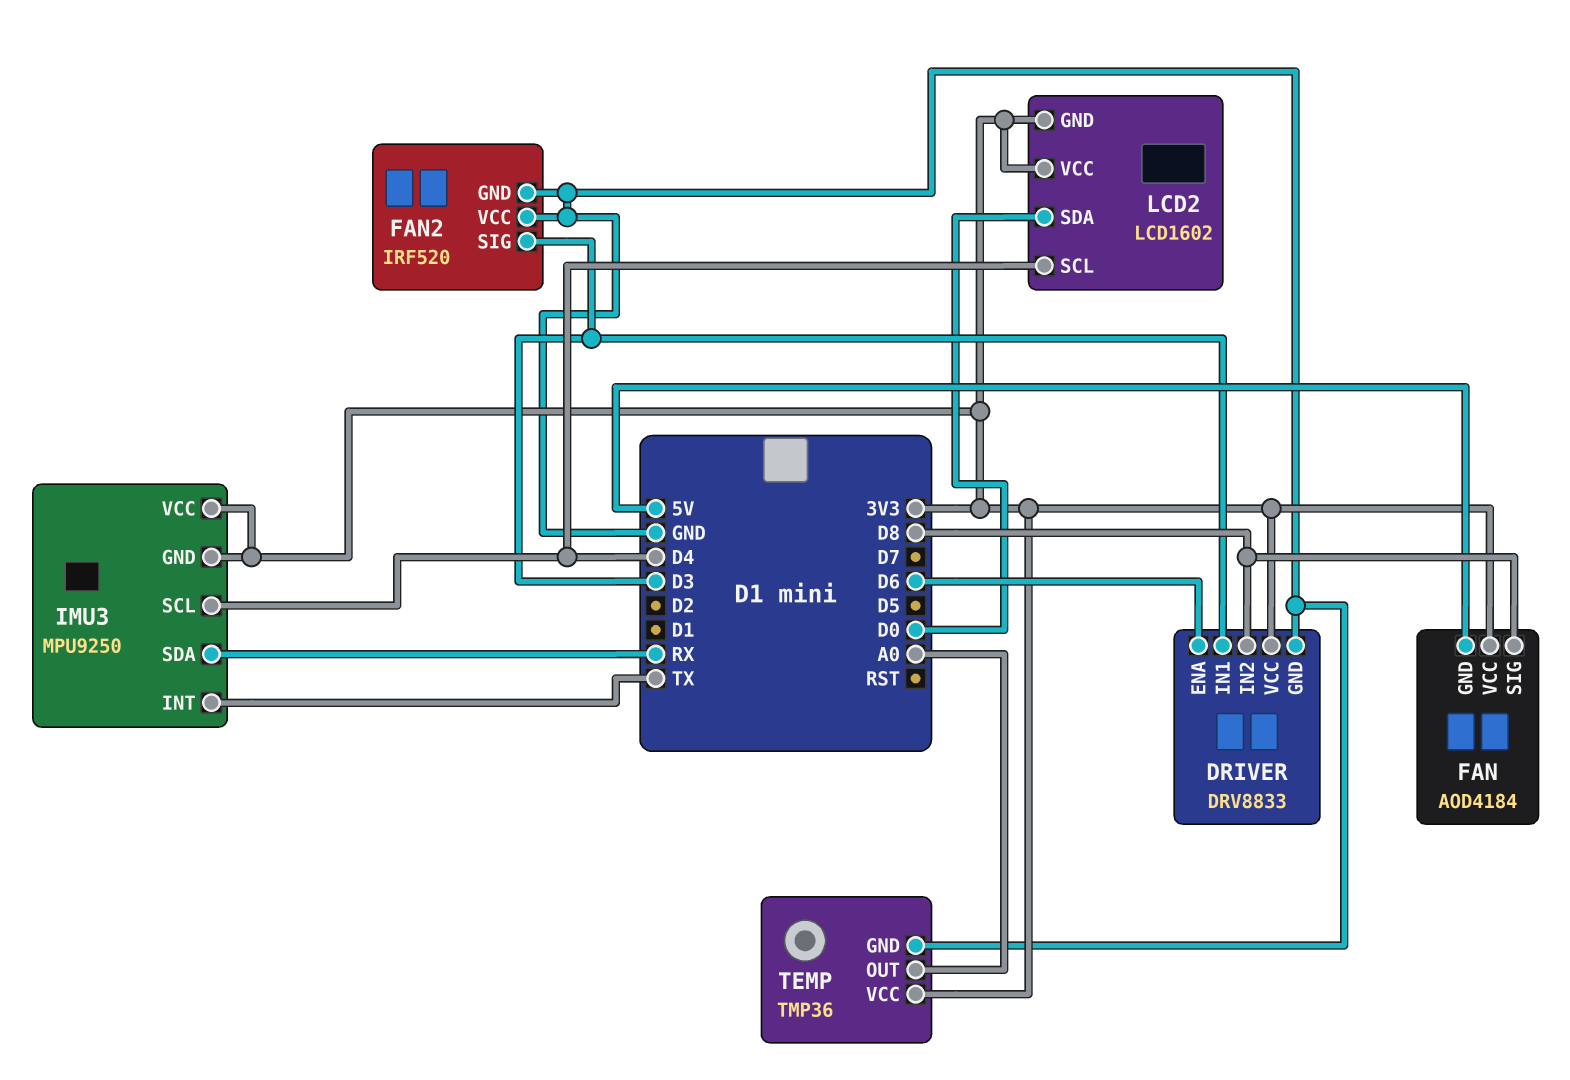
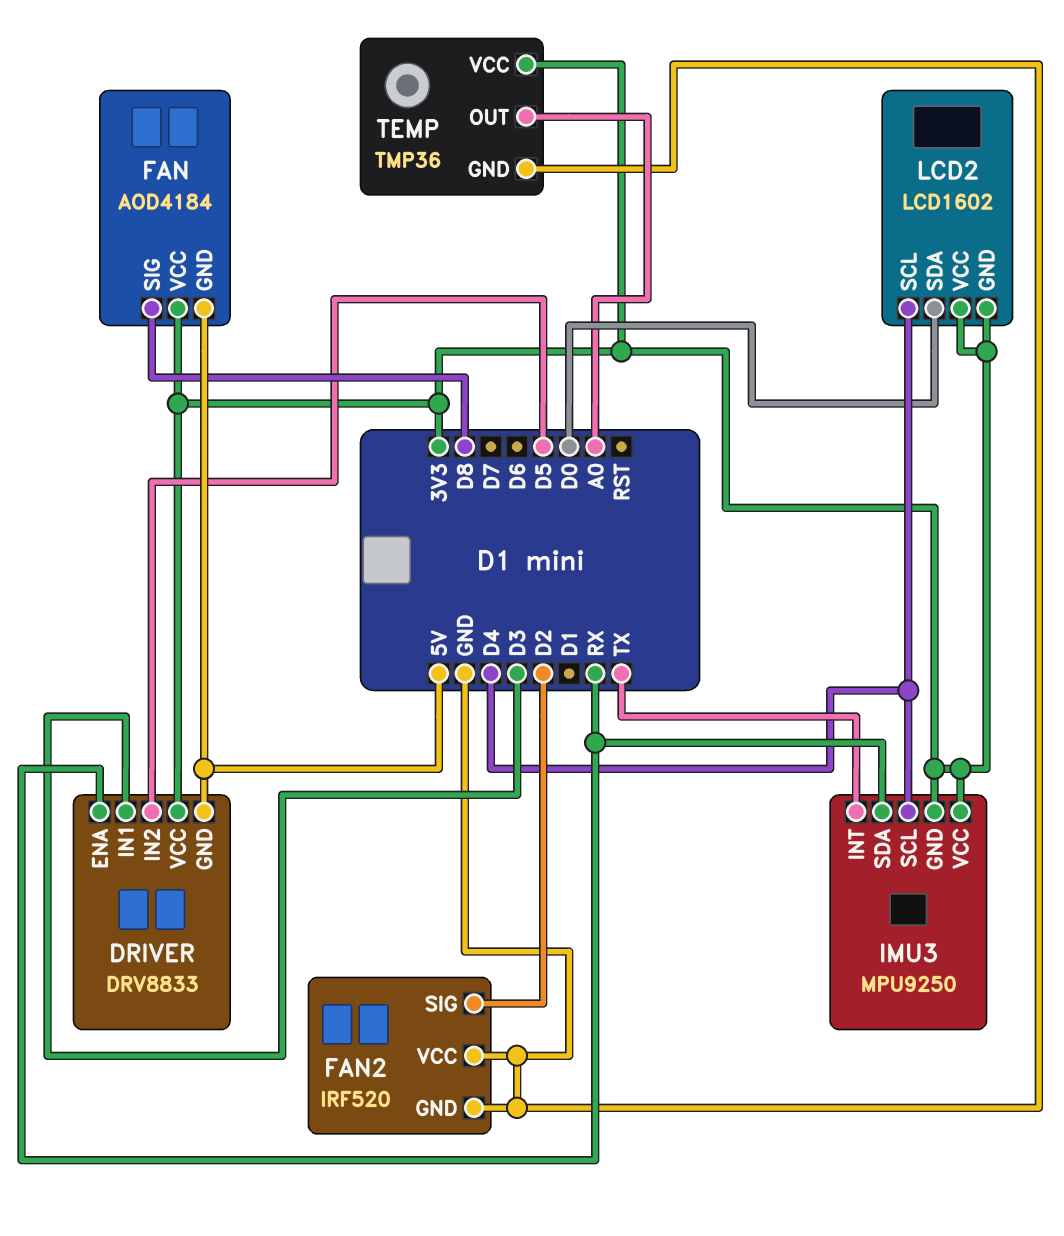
DRIVER pin ENA: D6 -> RX
DRIVER pin GND: GND -> 5V
DRIVER pin IN2: D8 -> D5
FAN2 pin SIG: D3 -> D2

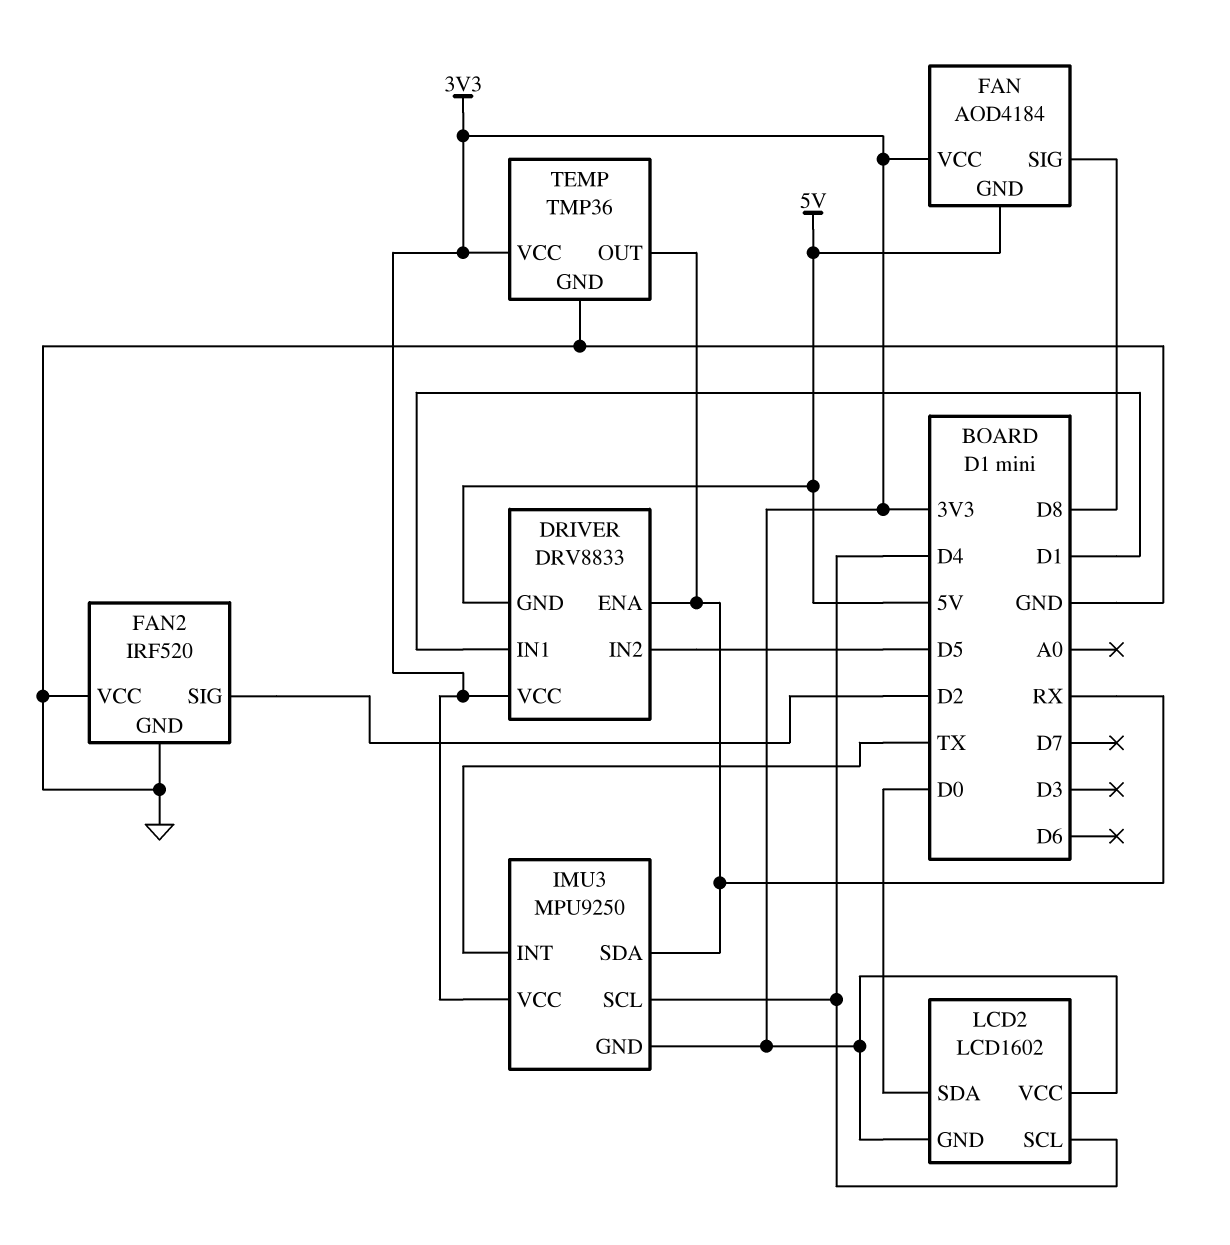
DRIVER pin IN1: D3 -> D1
TEMP pin OUT: A0 -> RX

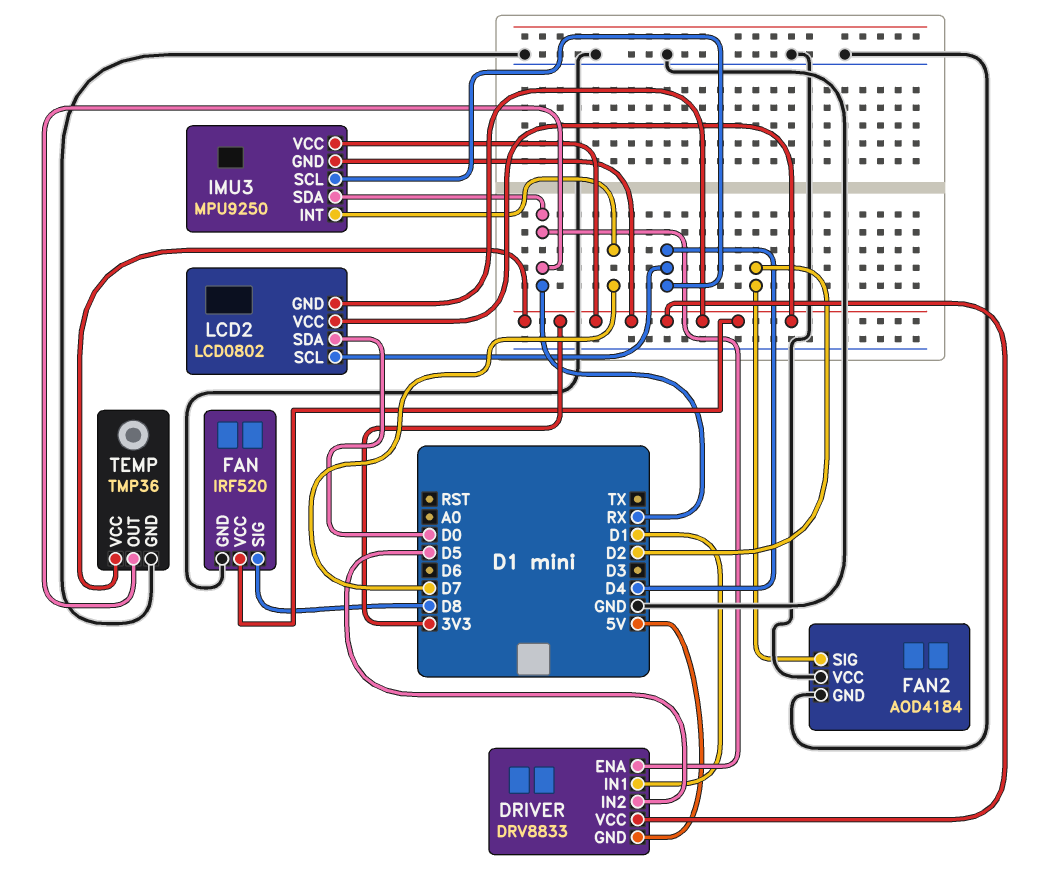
FAN: AOD4184 -> IRF520
FAN pin GND: 5V -> GND
FAN2: IRF520 -> AOD4184
IMU3 pin INT: TX -> D7
LCD2: LCD1602 -> LCD0802

